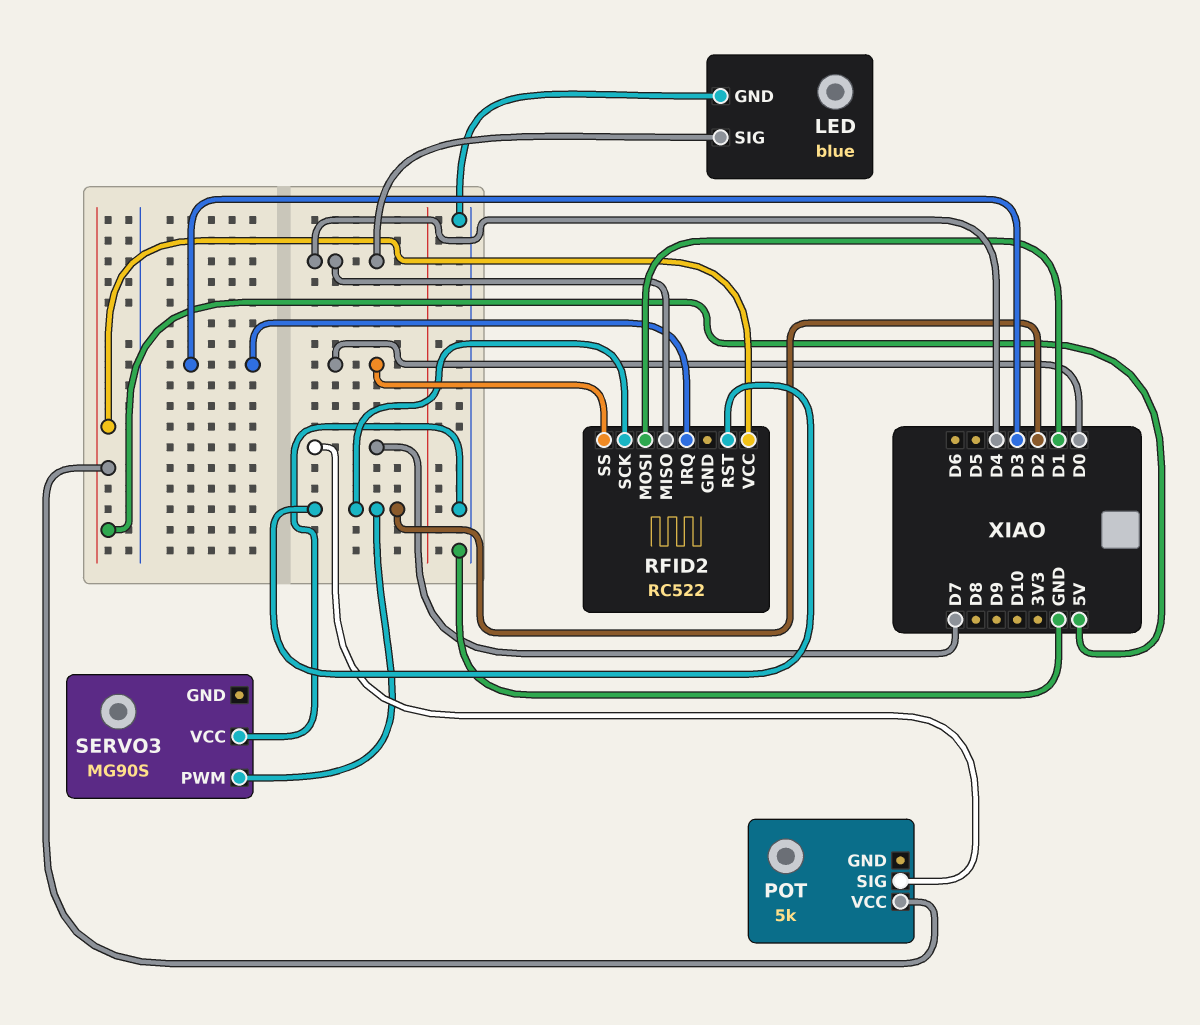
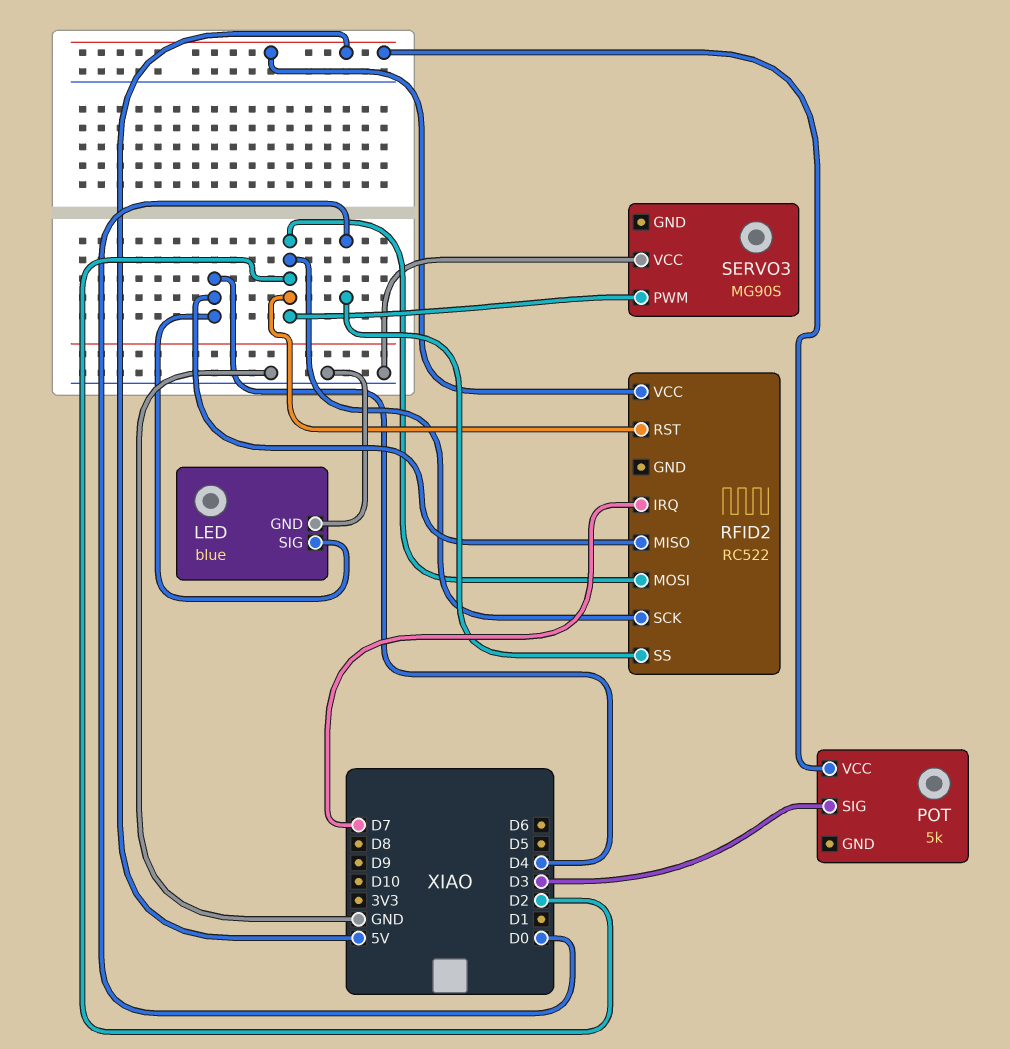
POT pin SIG: D7 -> D3
RFID2 pin IRQ: D3 -> D7
RFID2 pin MOSI: D1 -> D2

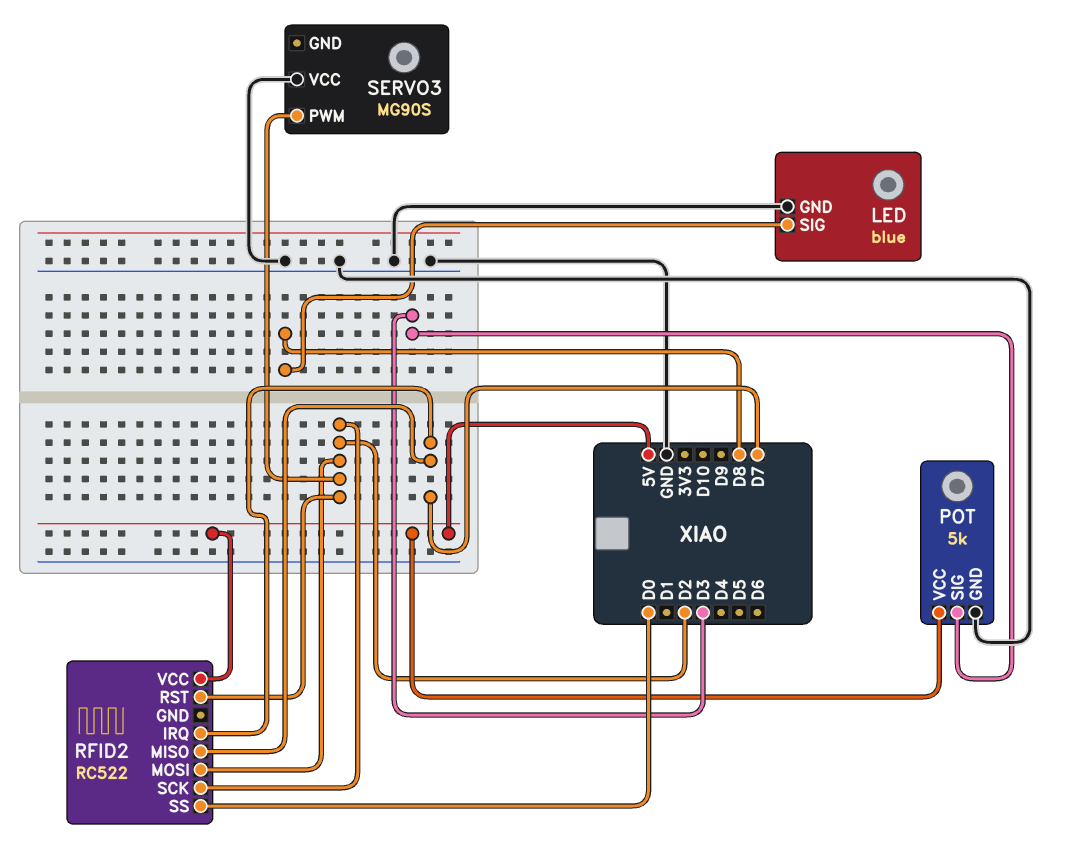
LED pin SIG: D4 -> D8
POT pin GND: none -> GND
RFID2 pin MISO: D4 -> D7

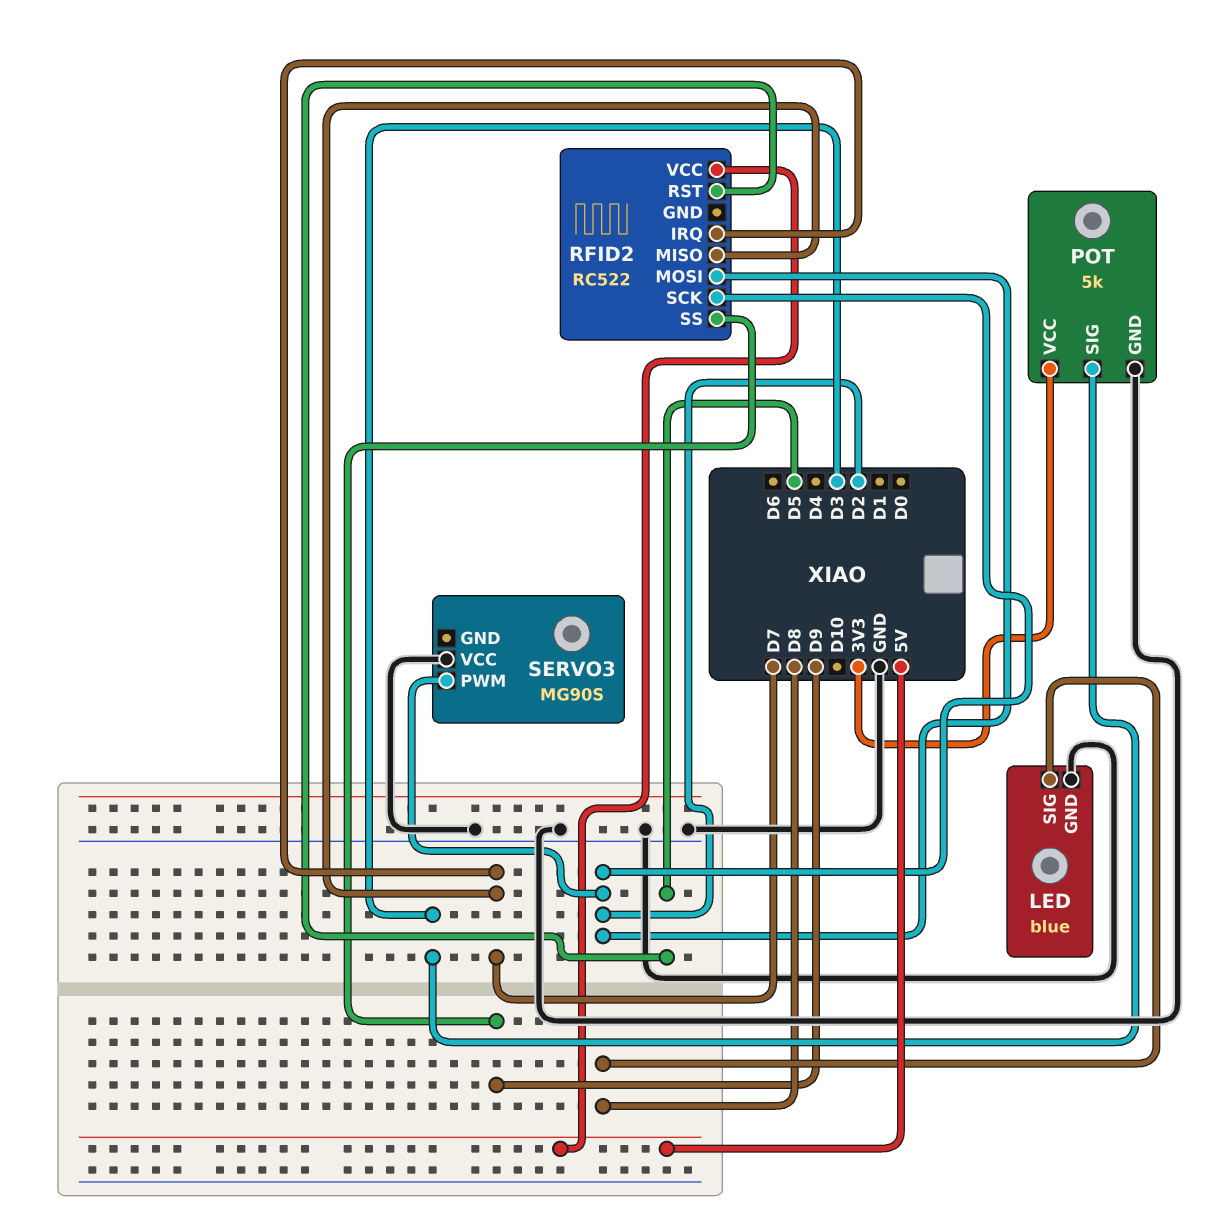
POT pin VCC: 5V -> 3V3
RFID2 pin RST: D2 -> D5
RFID2 pin SS: D0 -> D9

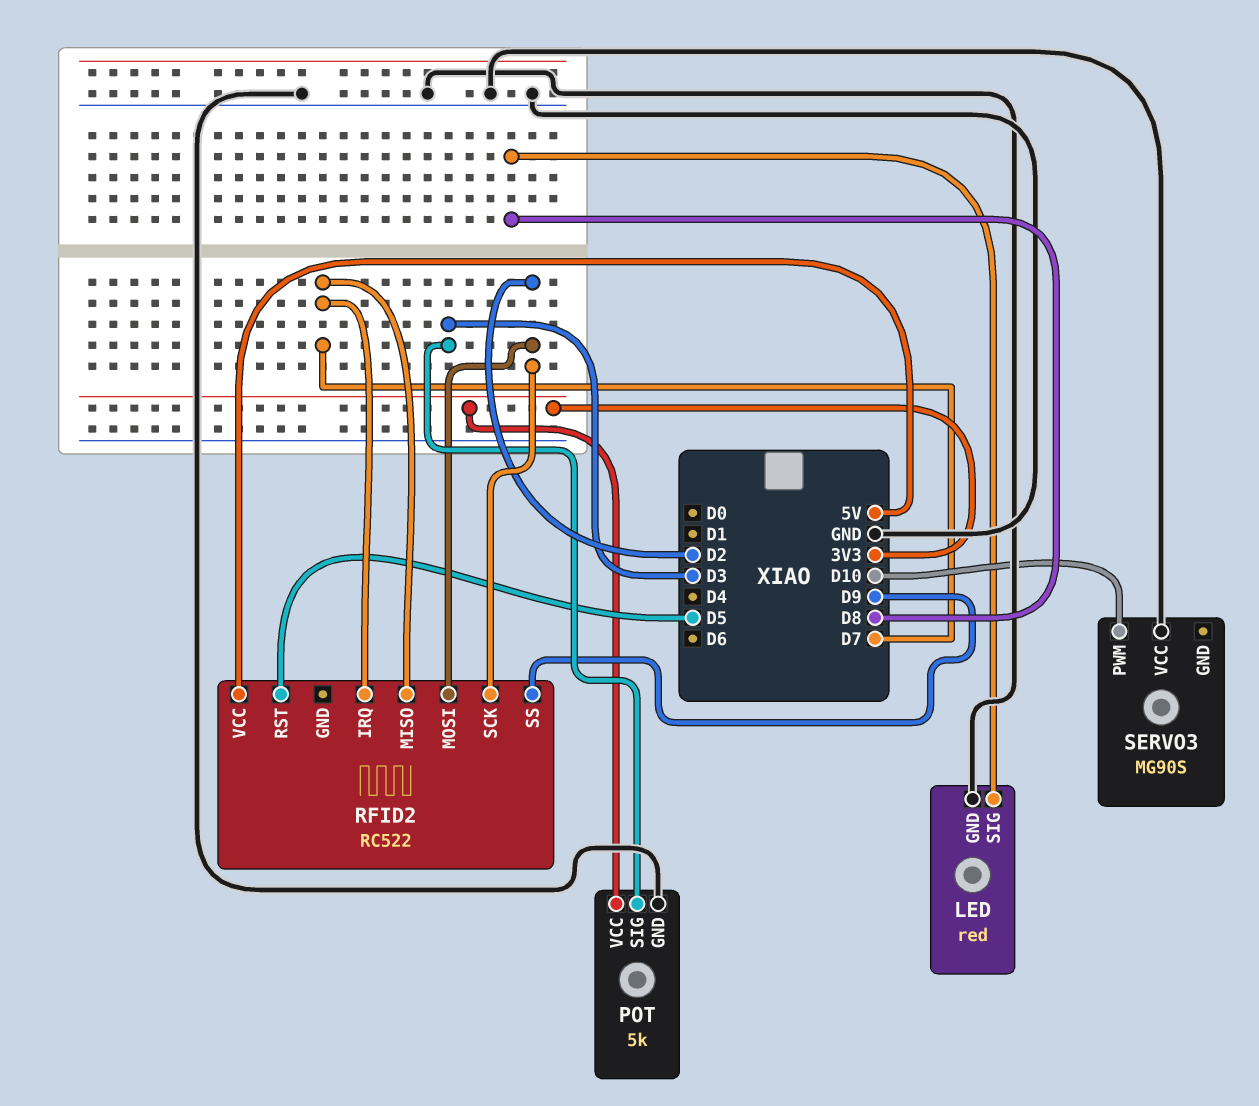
LED: blue -> red
SERVO3 pin PWM: D2 -> D10

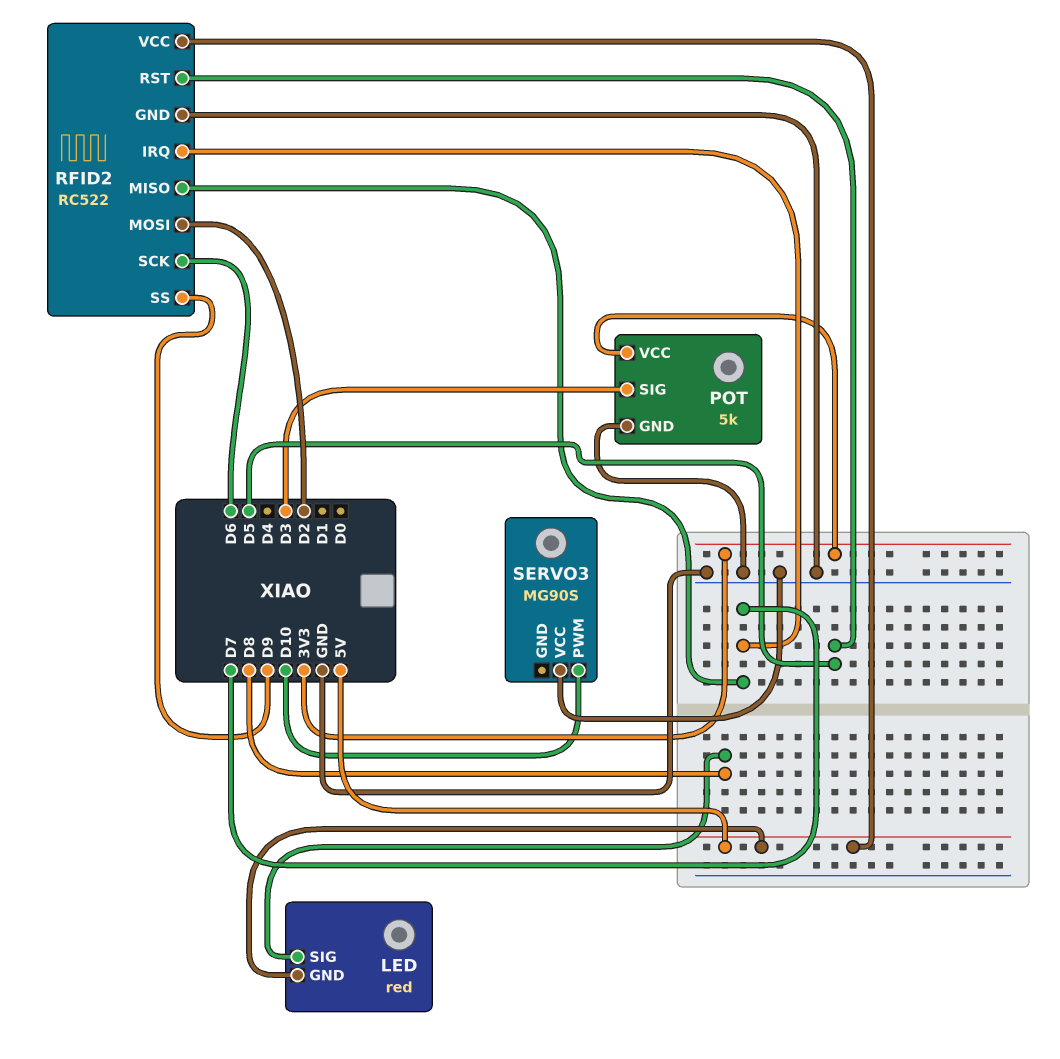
LED pin GND: GND -> 5V
RFID2 pin GND: none -> GND
RFID2 pin SCK: D2 -> D6

